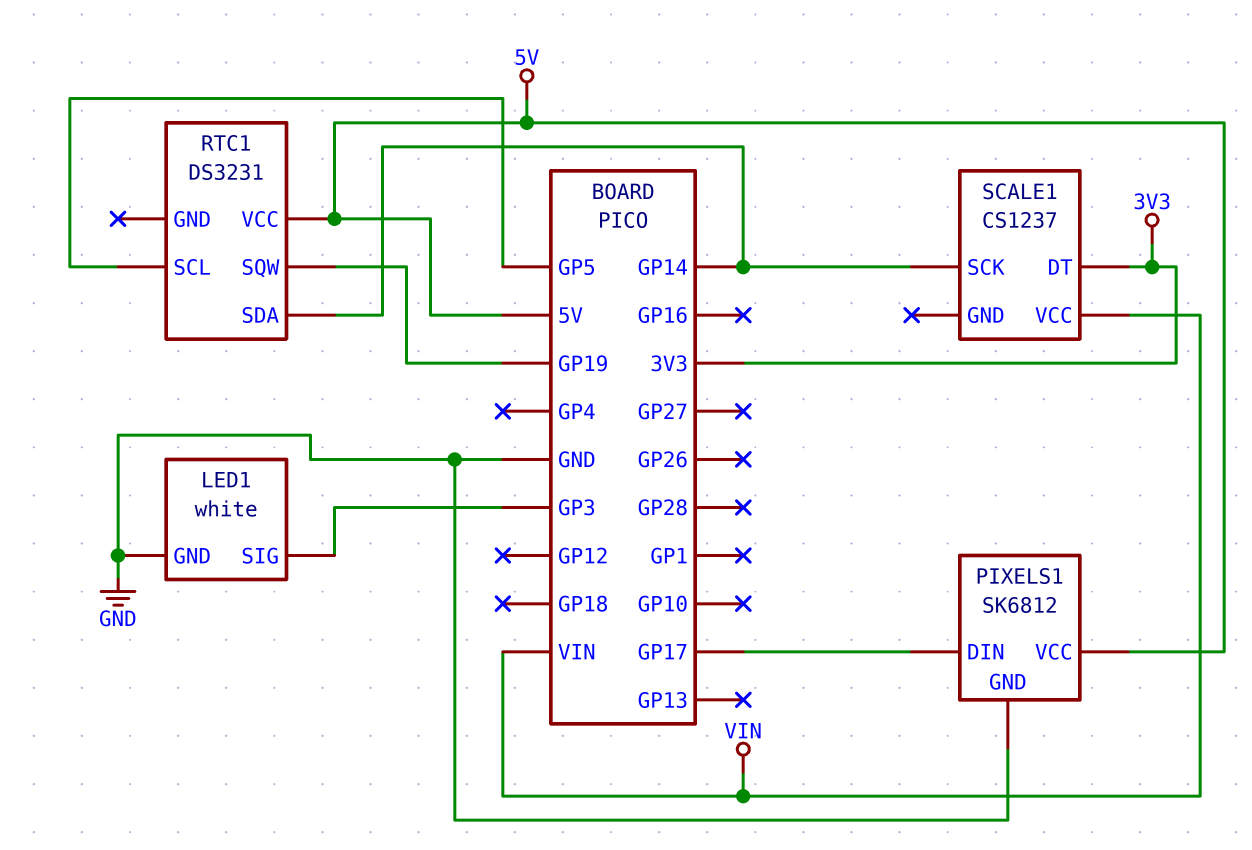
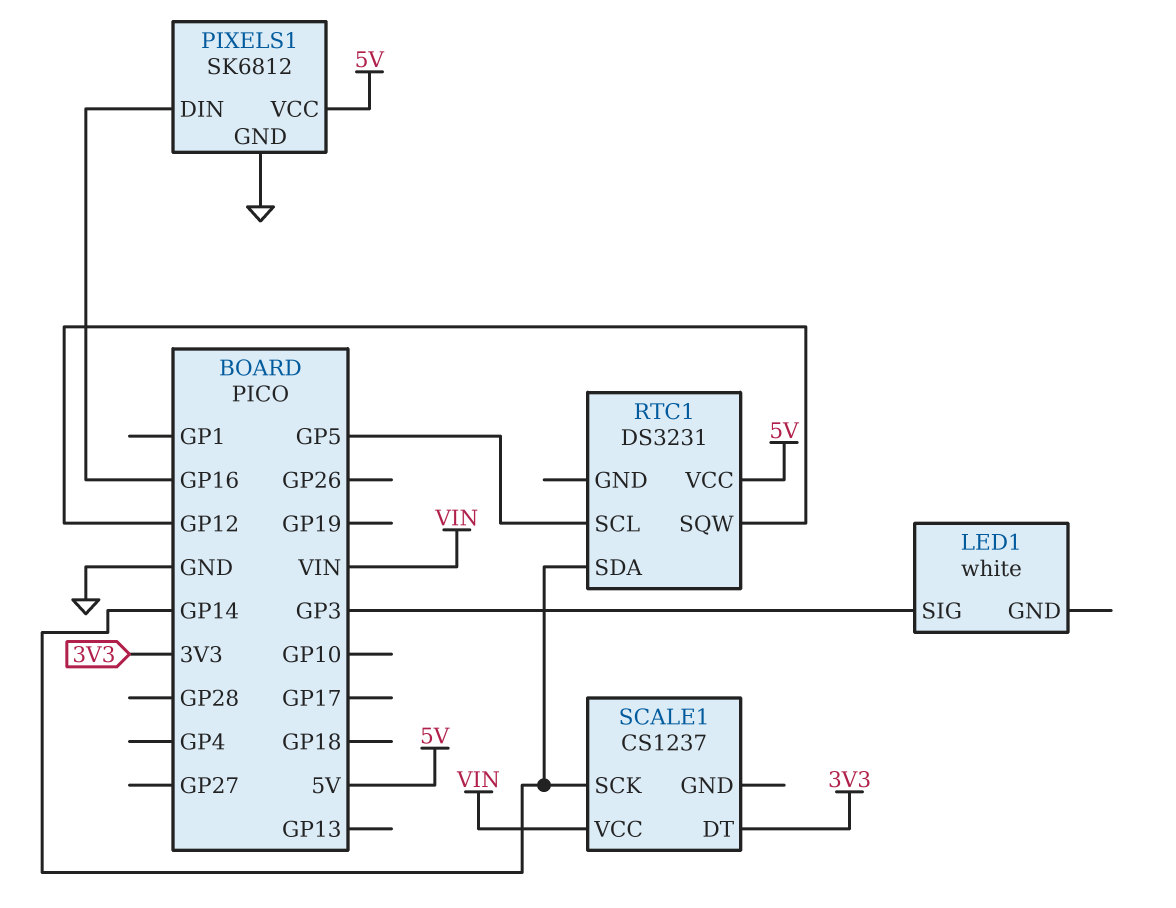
LED1 pin GND: GND -> none
PIXELS1 pin DIN: GP17 -> GP16
RTC1 pin SQW: GP19 -> GP12

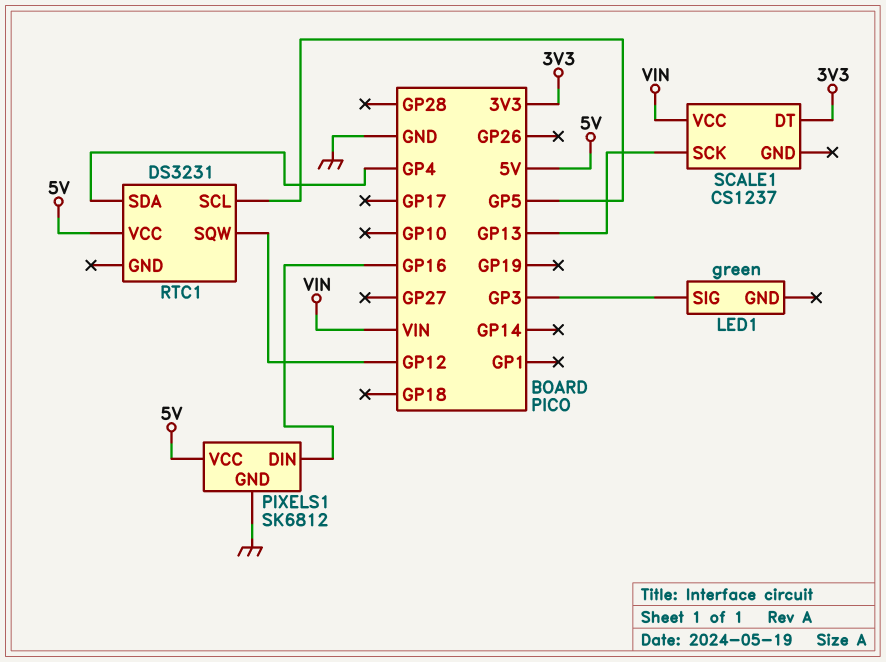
LED1: white -> green
RTC1 pin SDA: GP14 -> GP4
SCALE1 pin SCK: GP14 -> GP13

